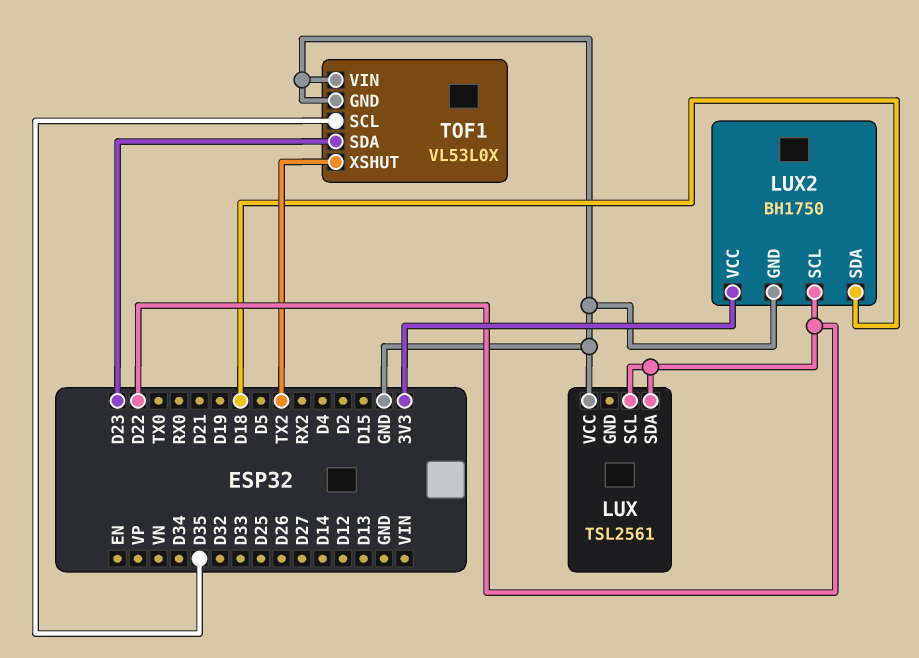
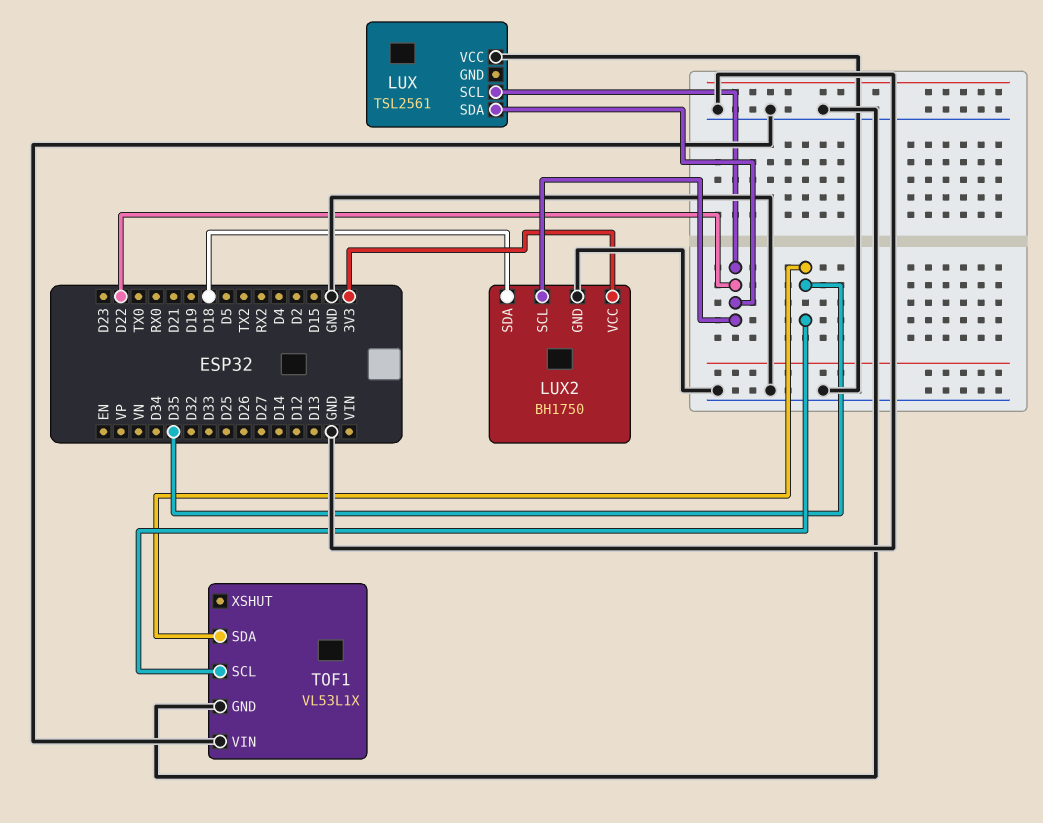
TOF1: VL53L0X -> VL53L1X
TOF1 pin SDA: D23 -> D35
TOF1 pin XSHUT: TX2 -> none

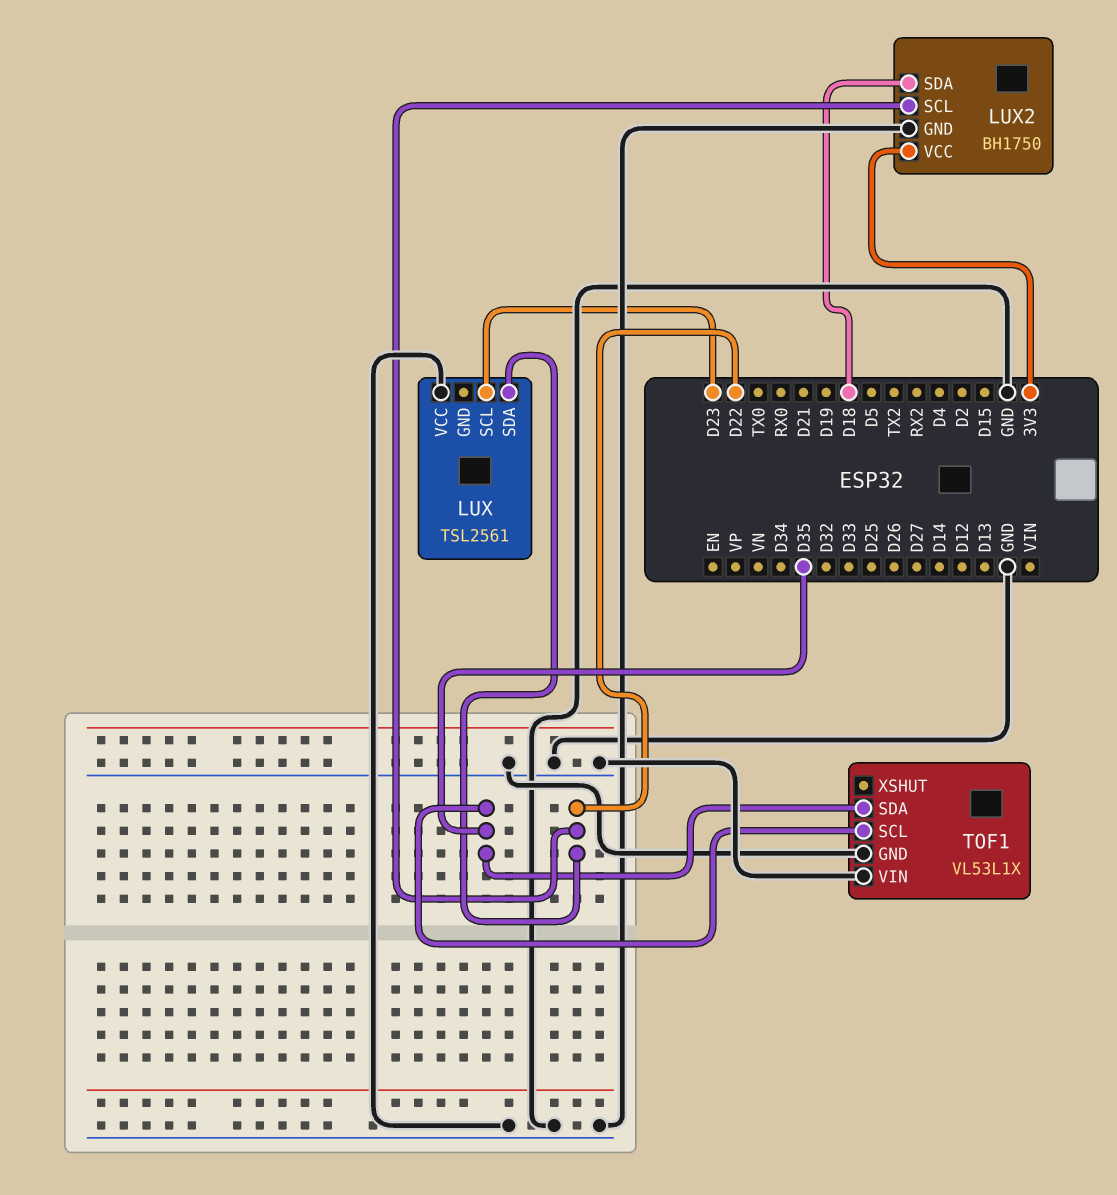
LUX pin SCL: D22 -> D23

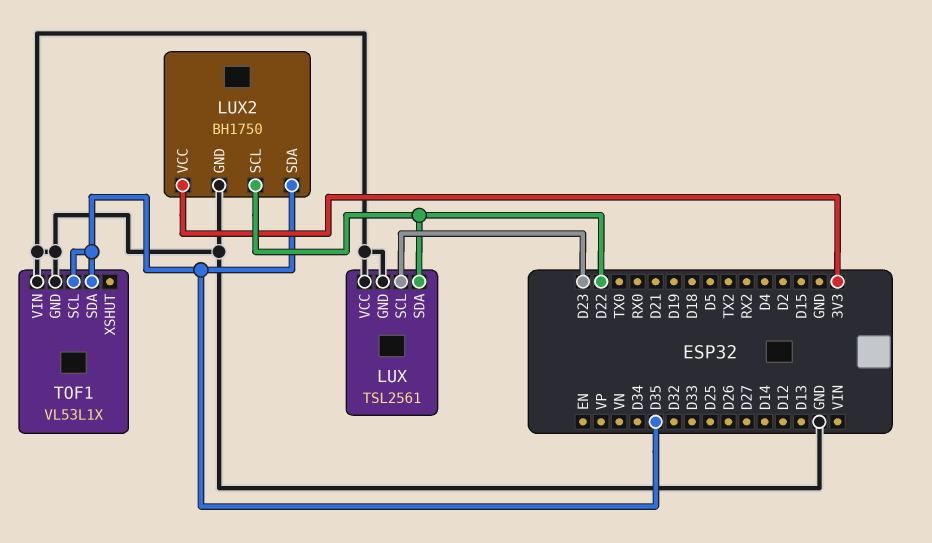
LUX pin GND: none -> GND
LUX2 pin SDA: D18 -> D35

